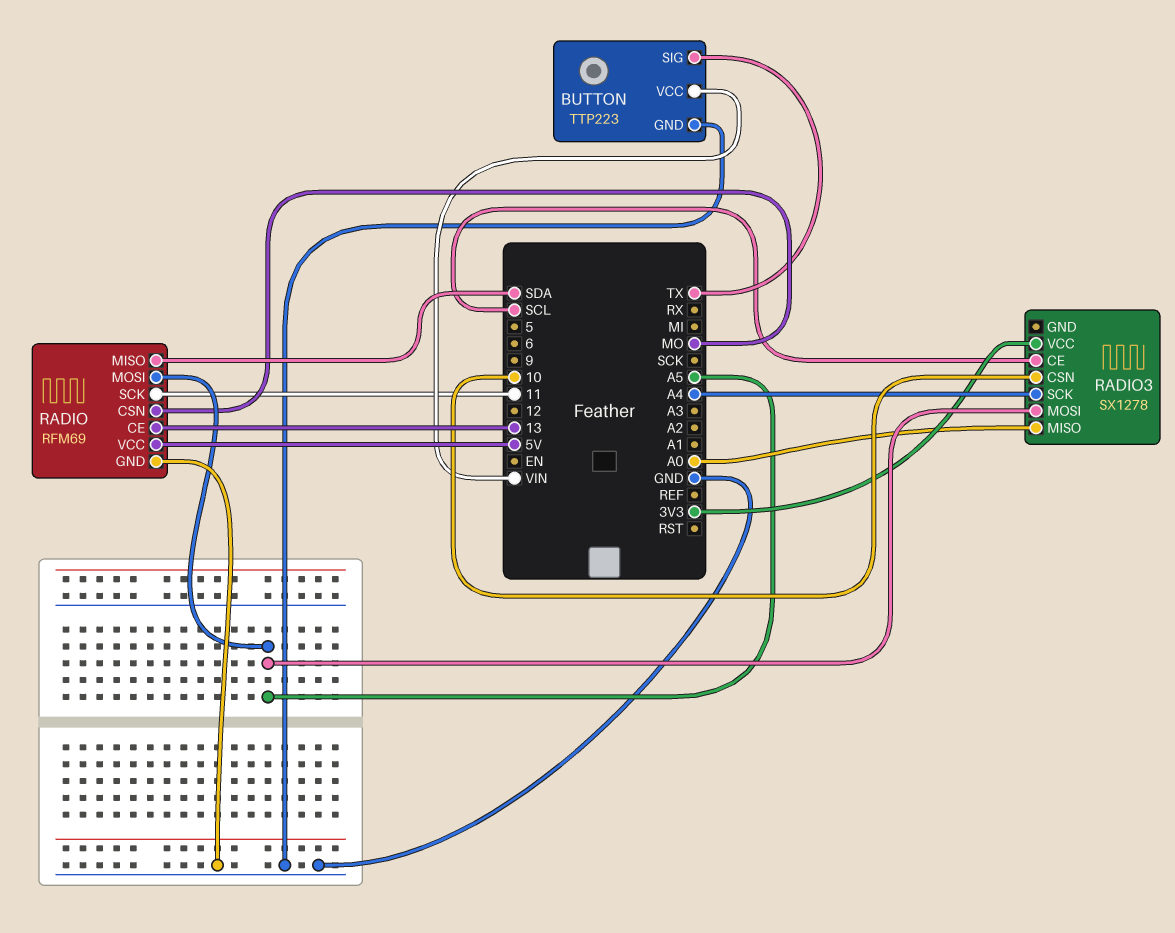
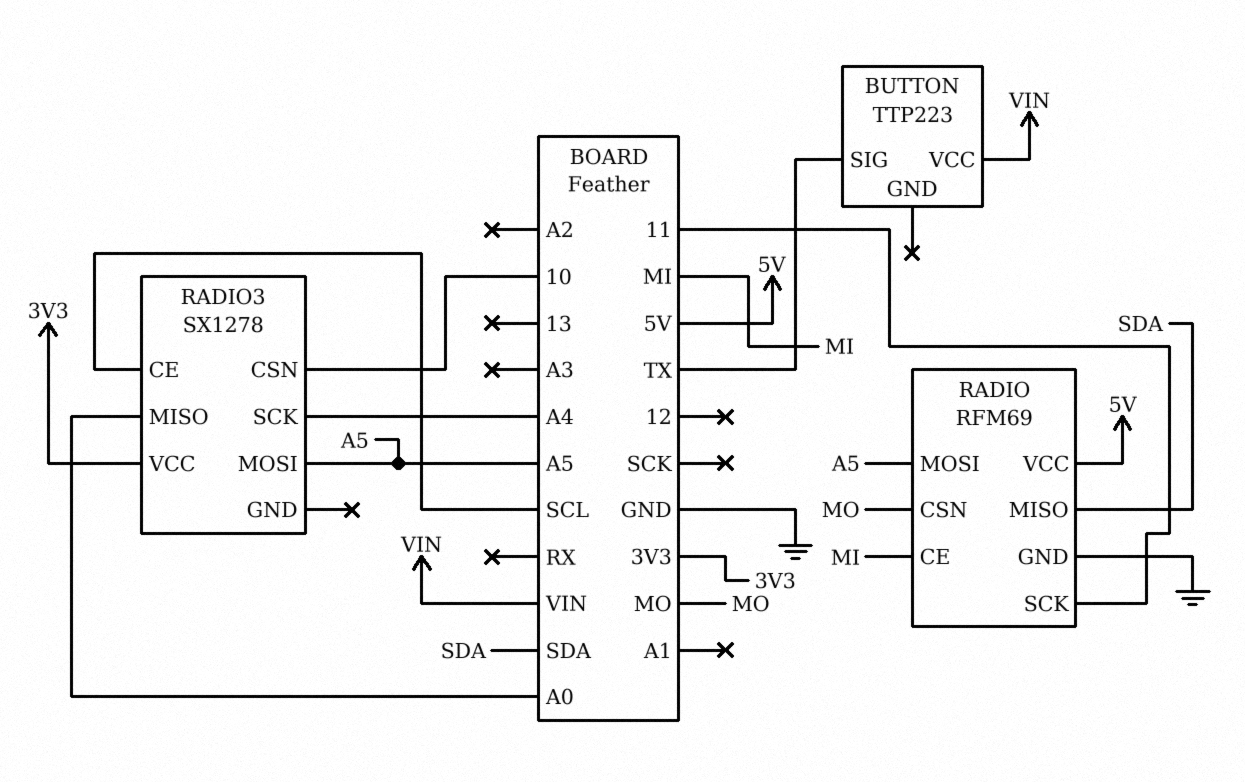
BUTTON pin GND: GND -> none
RADIO pin CE: 13 -> MI

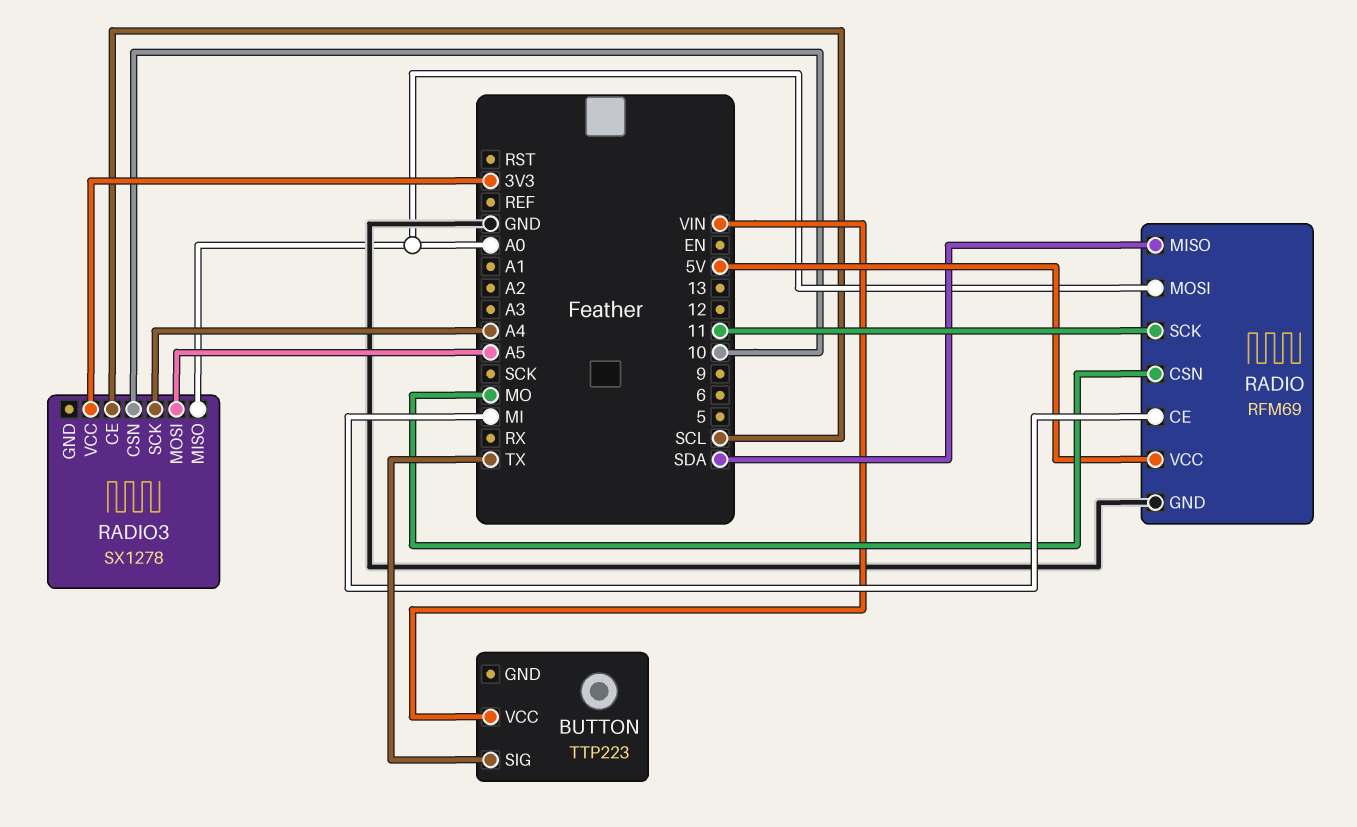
RADIO pin MOSI: A5 -> A0

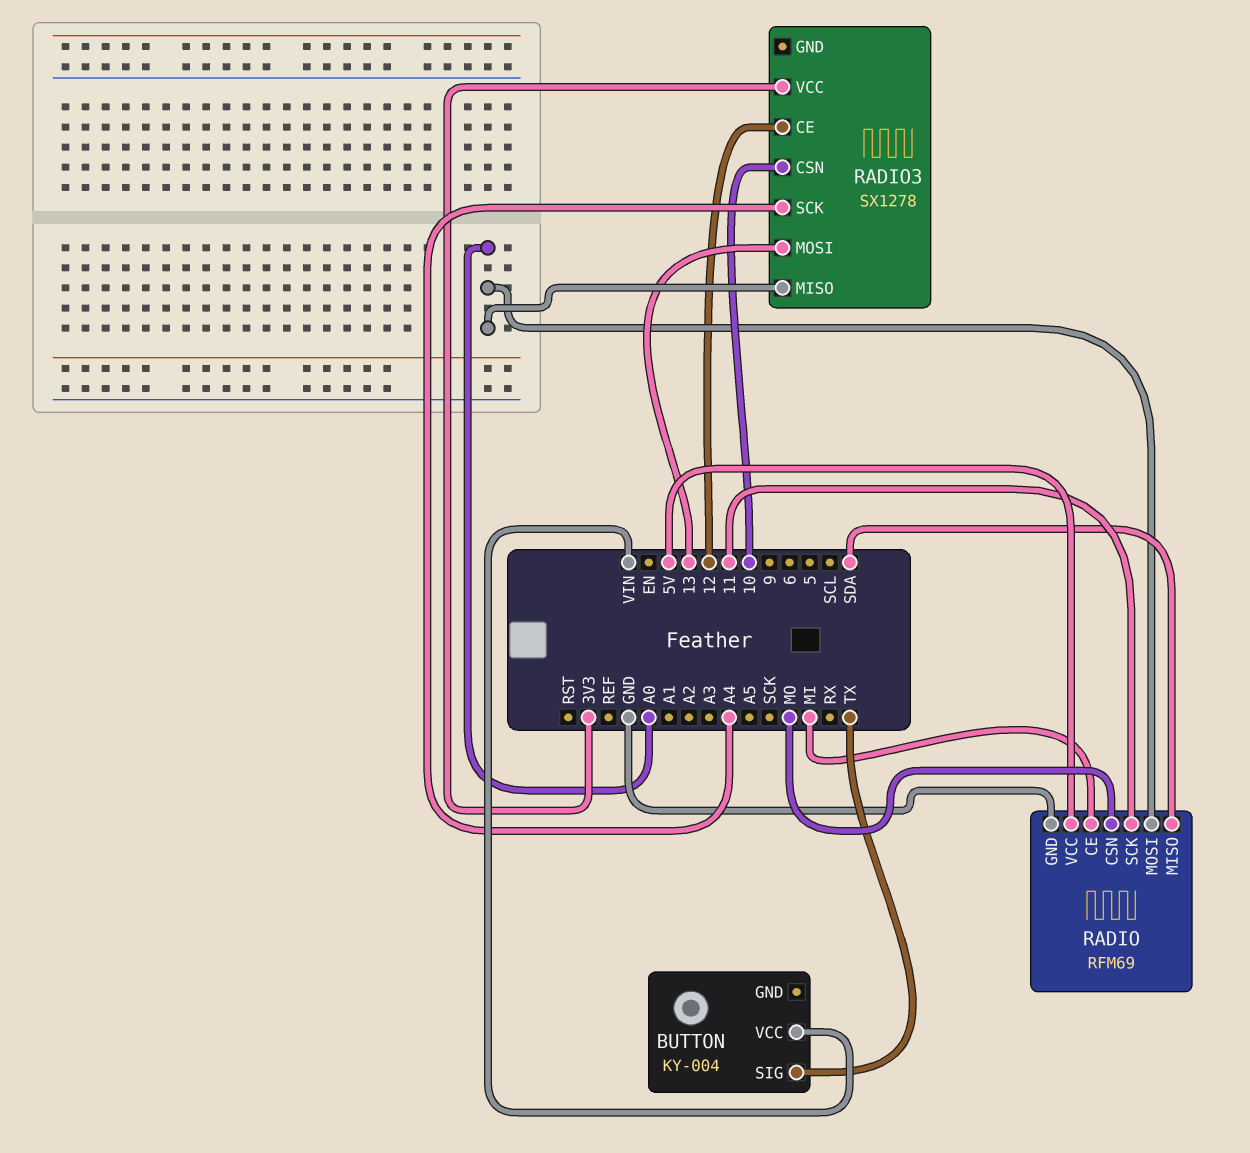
BUTTON: TTP223 -> KY-004
RADIO3 pin CE: SCL -> 12
RADIO3 pin MOSI: A5 -> 13

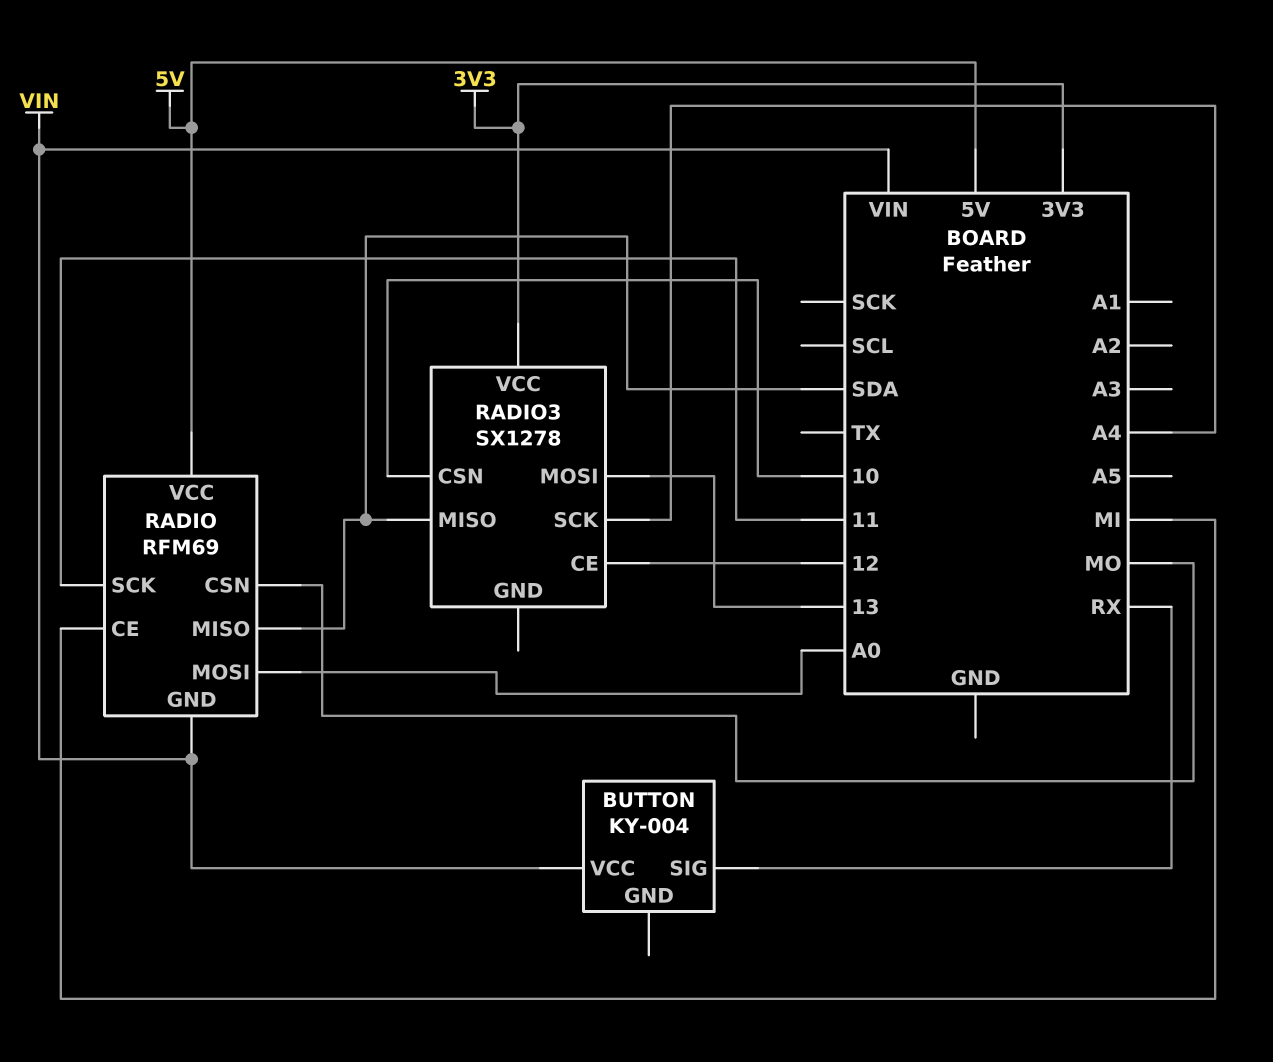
BUTTON pin SIG: TX -> RX
RADIO pin GND: GND -> VIN
RADIO3 pin MISO: A0 -> SDA

